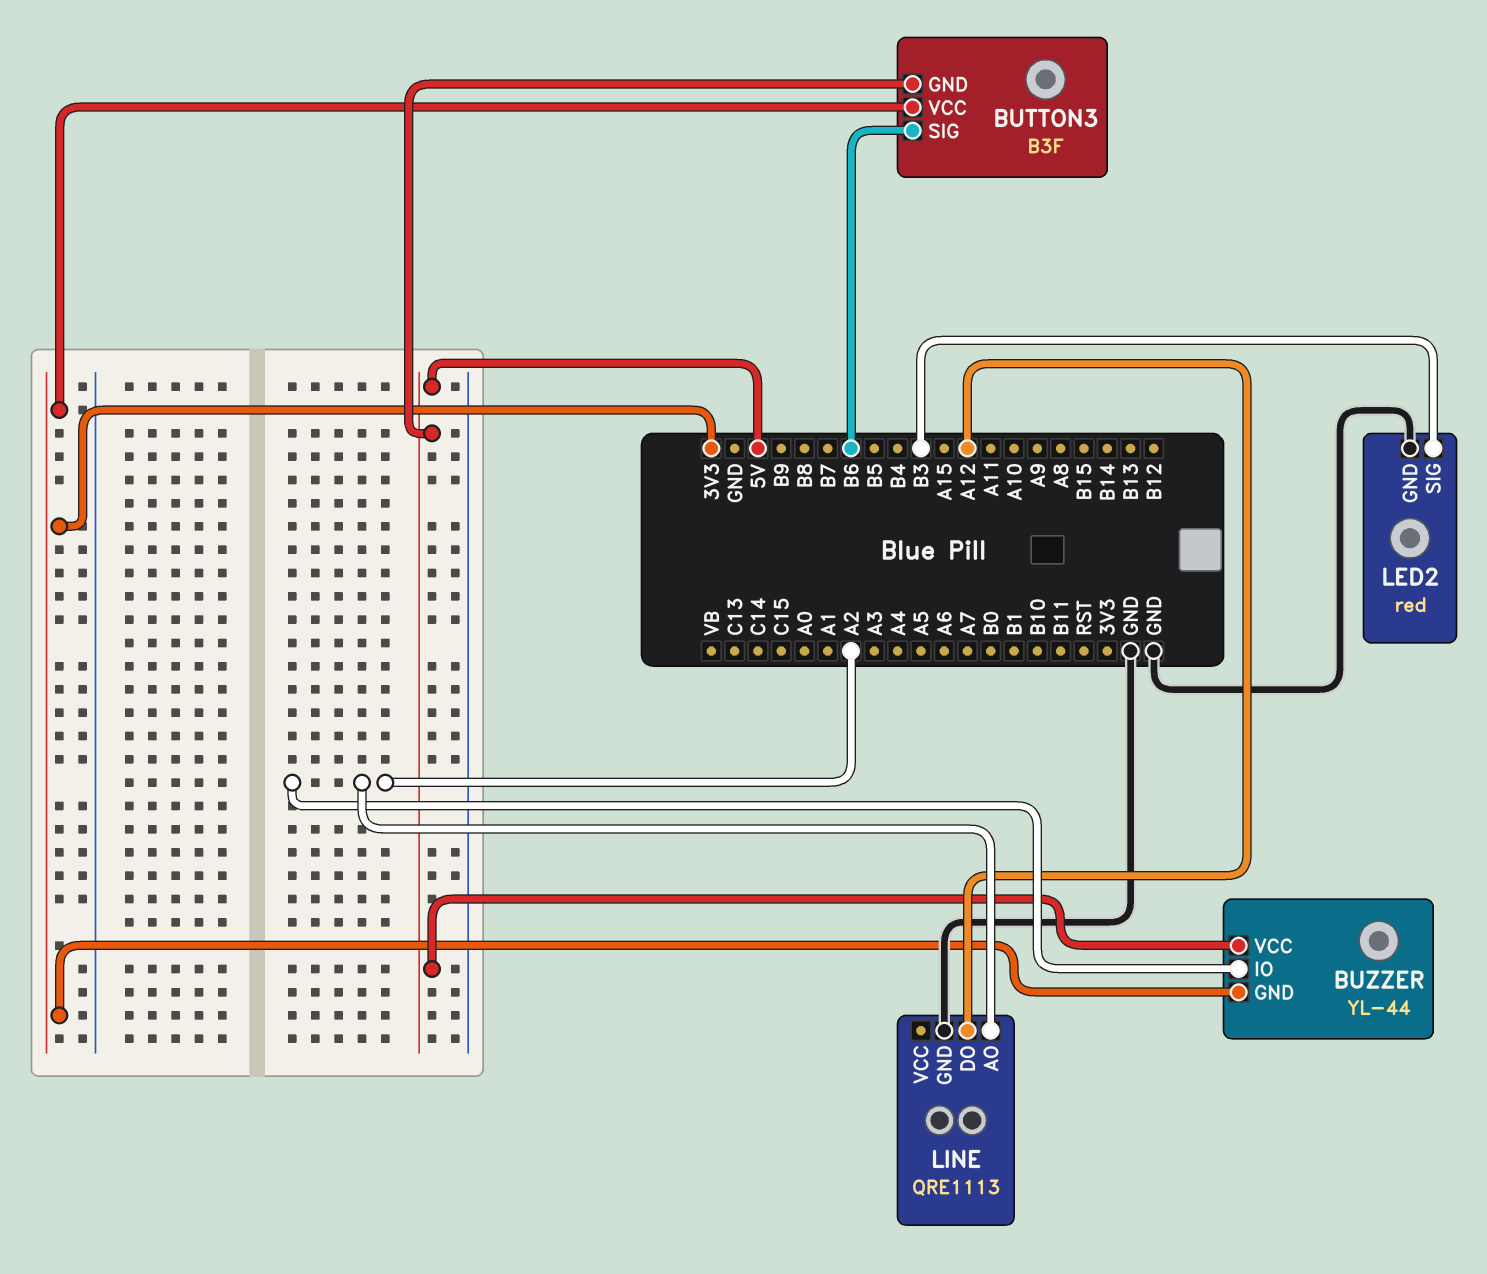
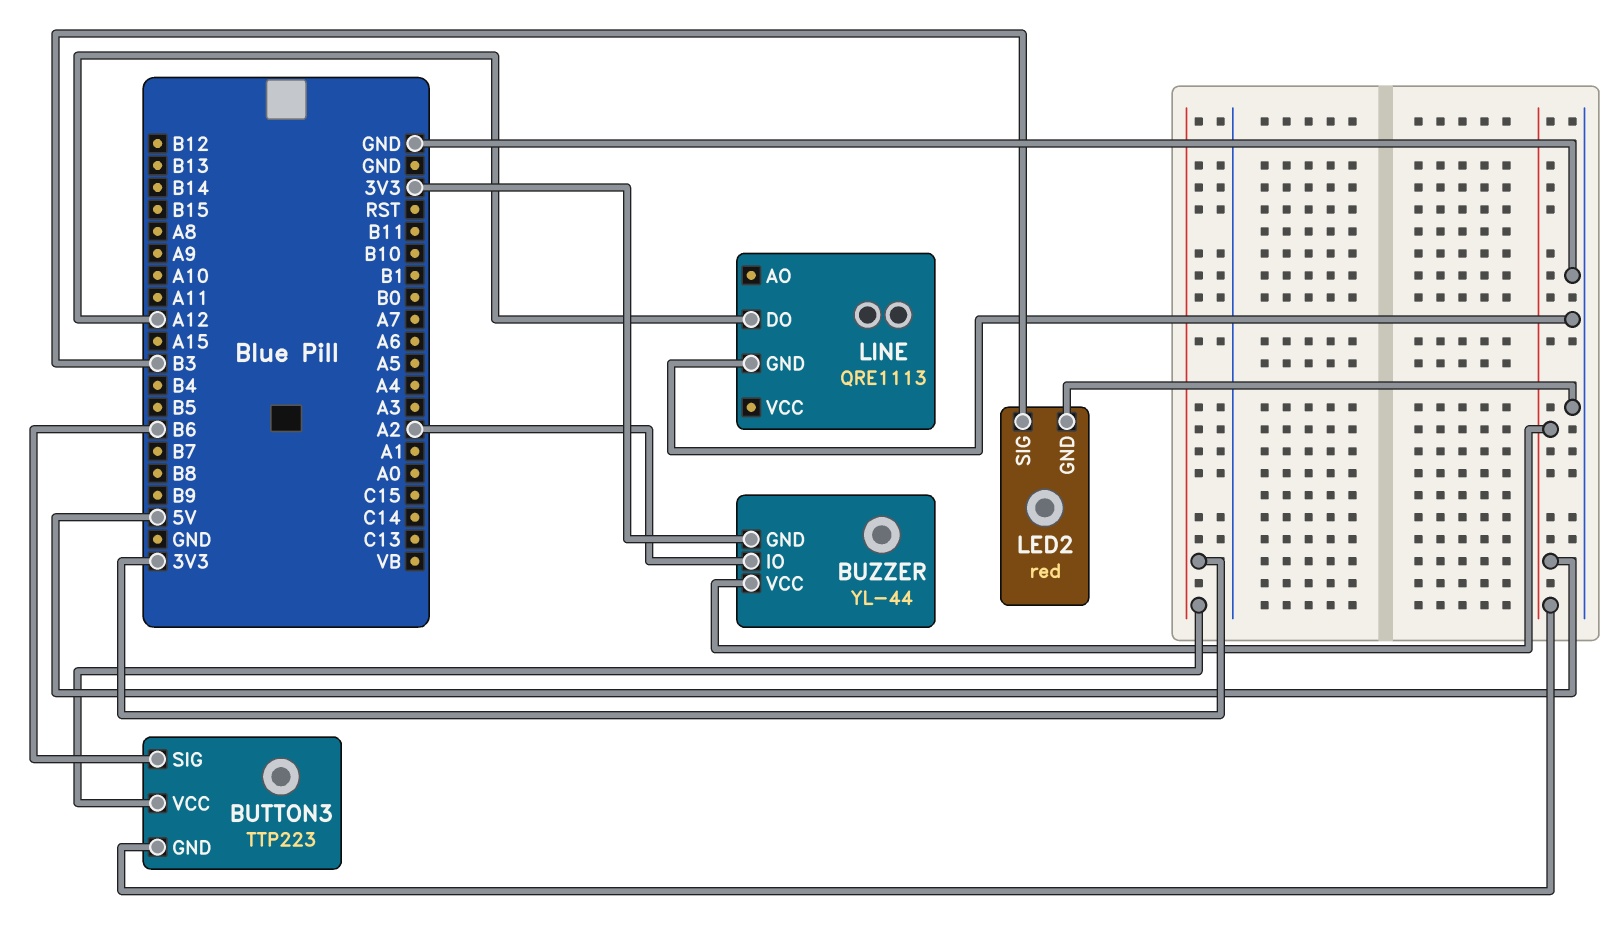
BUTTON3: B3F -> TTP223
LINE pin AO: A2 -> none

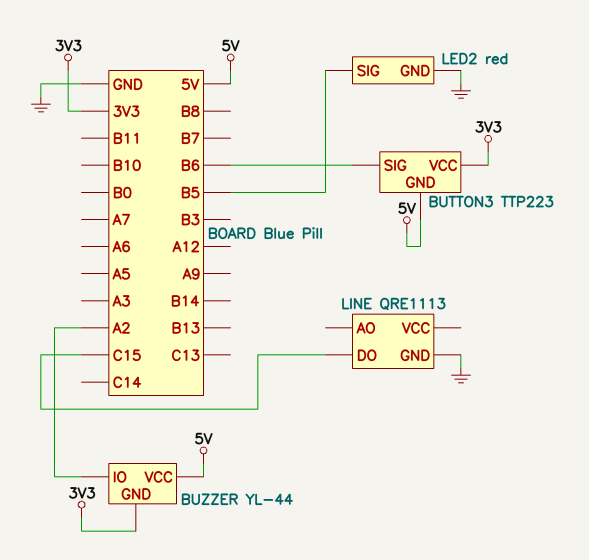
LED2 pin SIG: B3 -> B5
LINE pin DO: A12 -> C15

